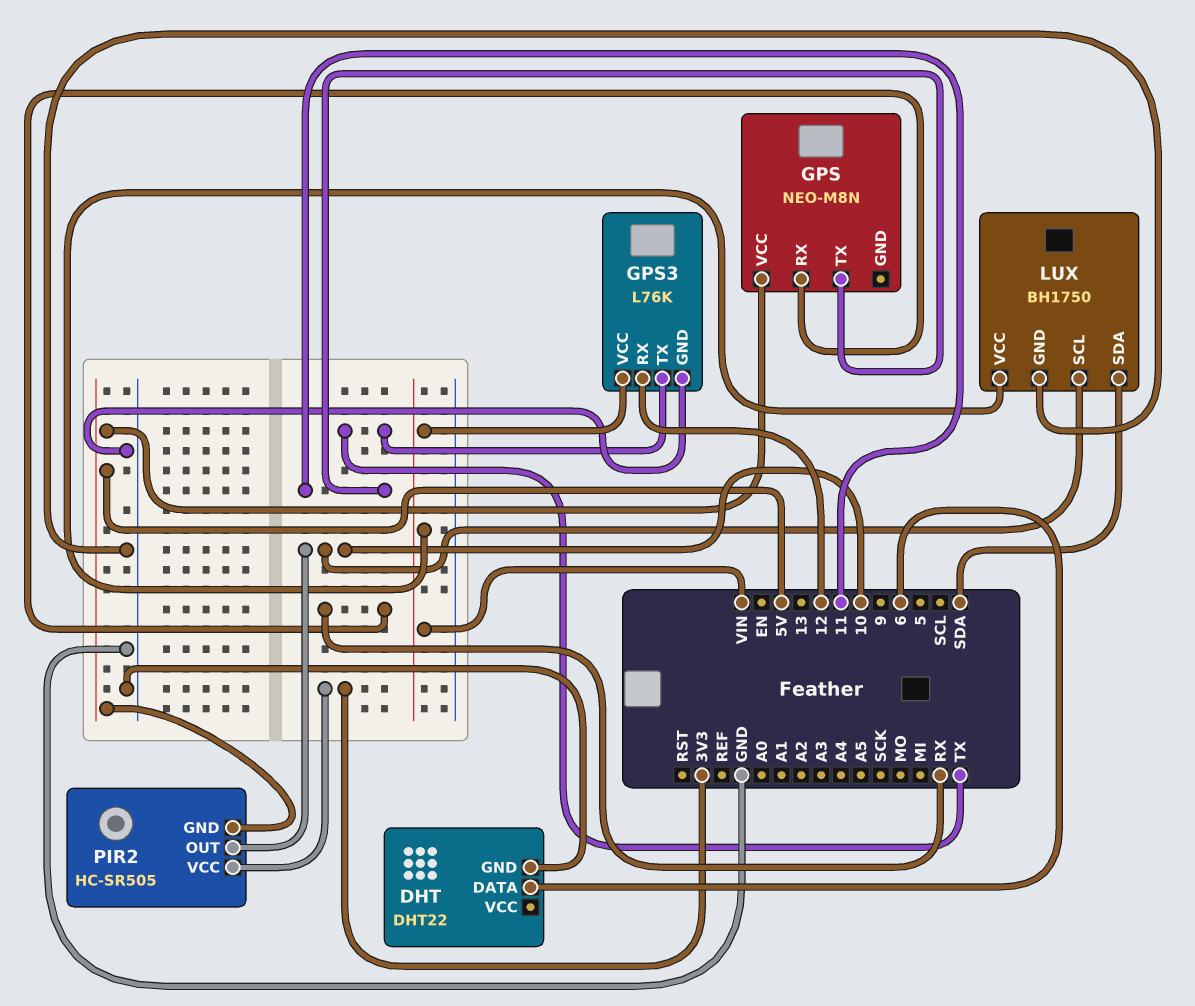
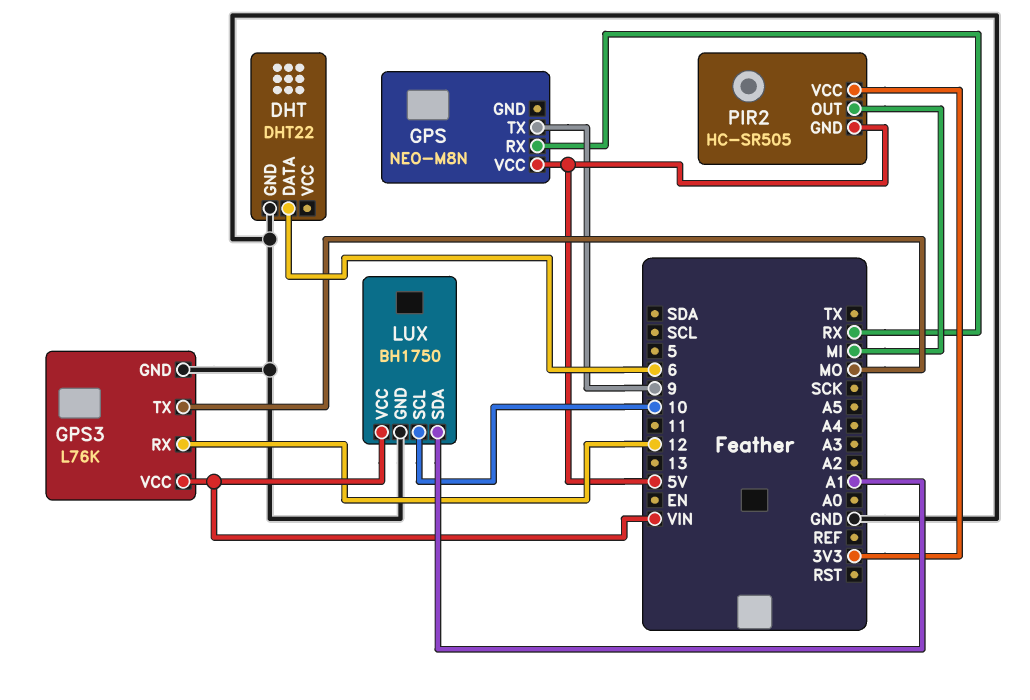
GPS pin TX: 11 -> 9
GPS3 pin TX: TX -> MO
LUX pin SDA: SDA -> A1
PIR2 pin OUT: 10 -> MI

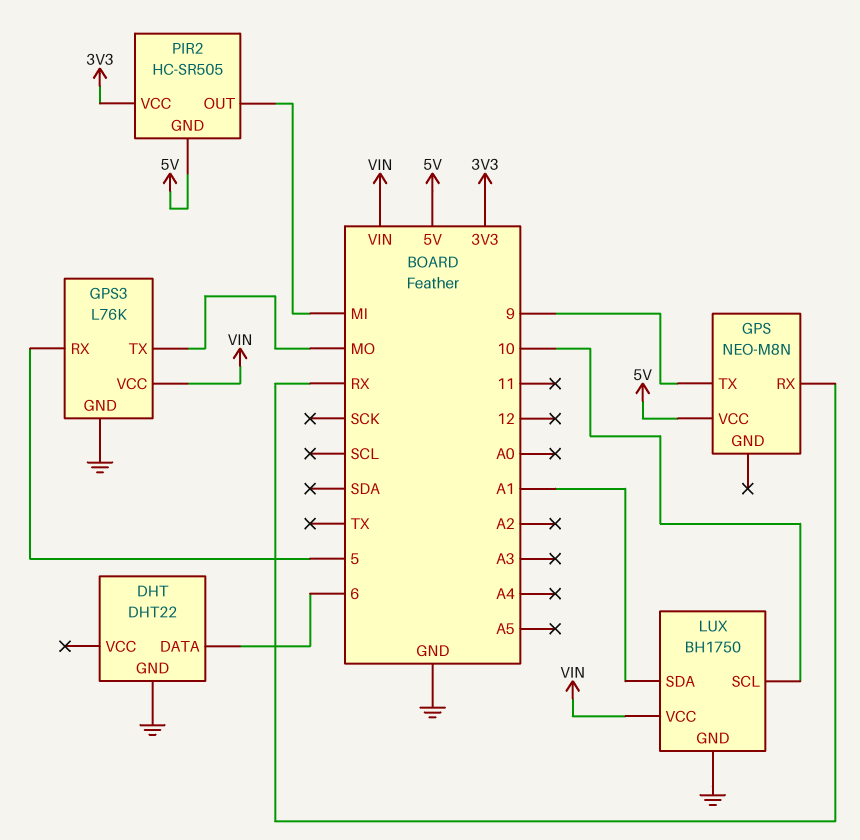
GPS3 pin RX: 12 -> 5

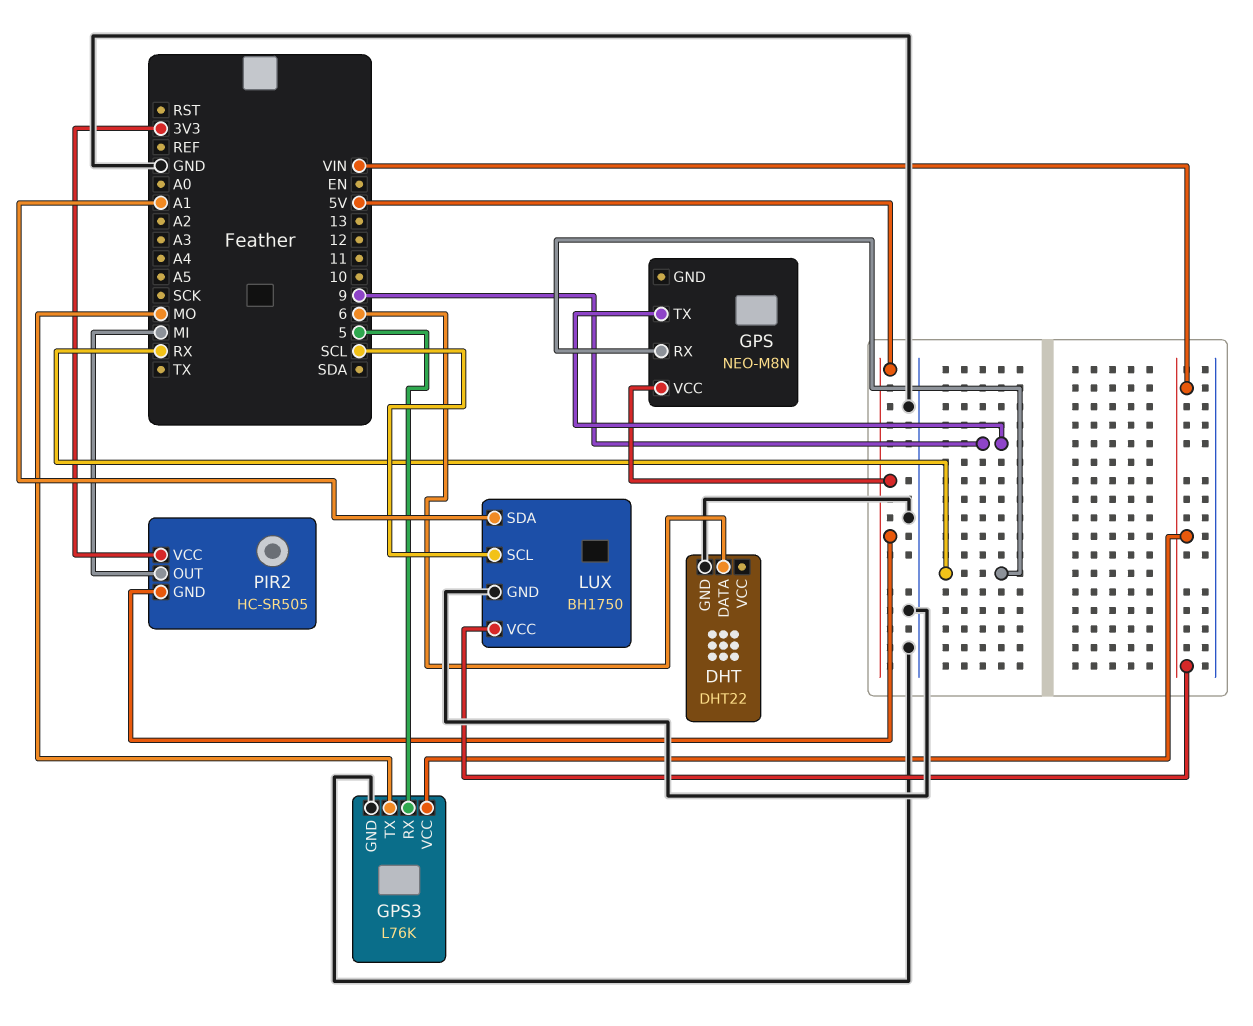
LUX pin SCL: 10 -> SCL

